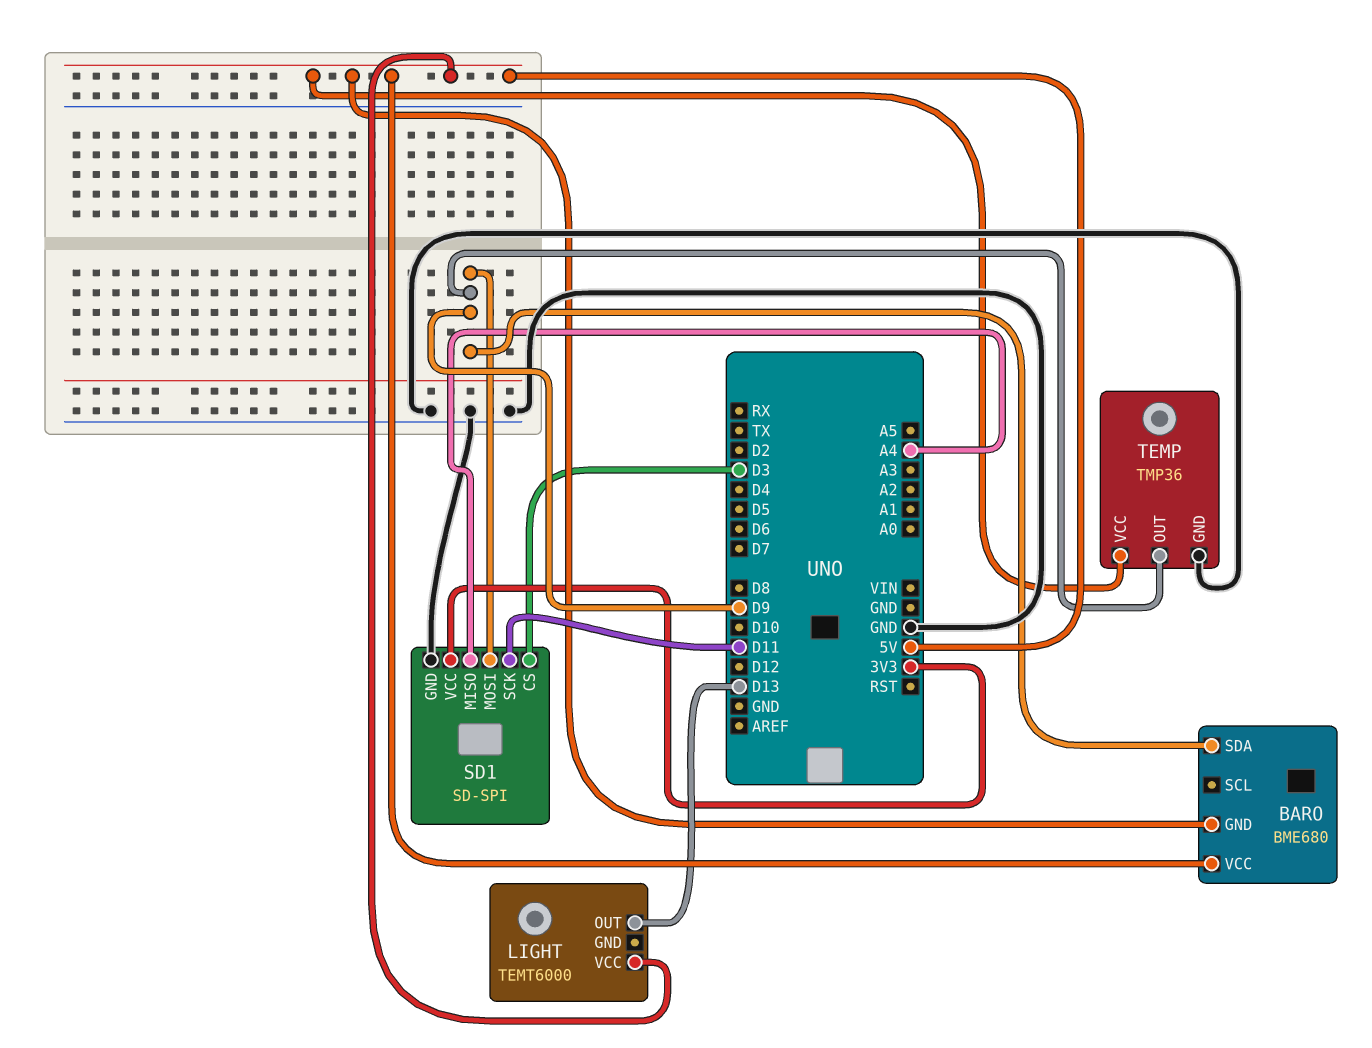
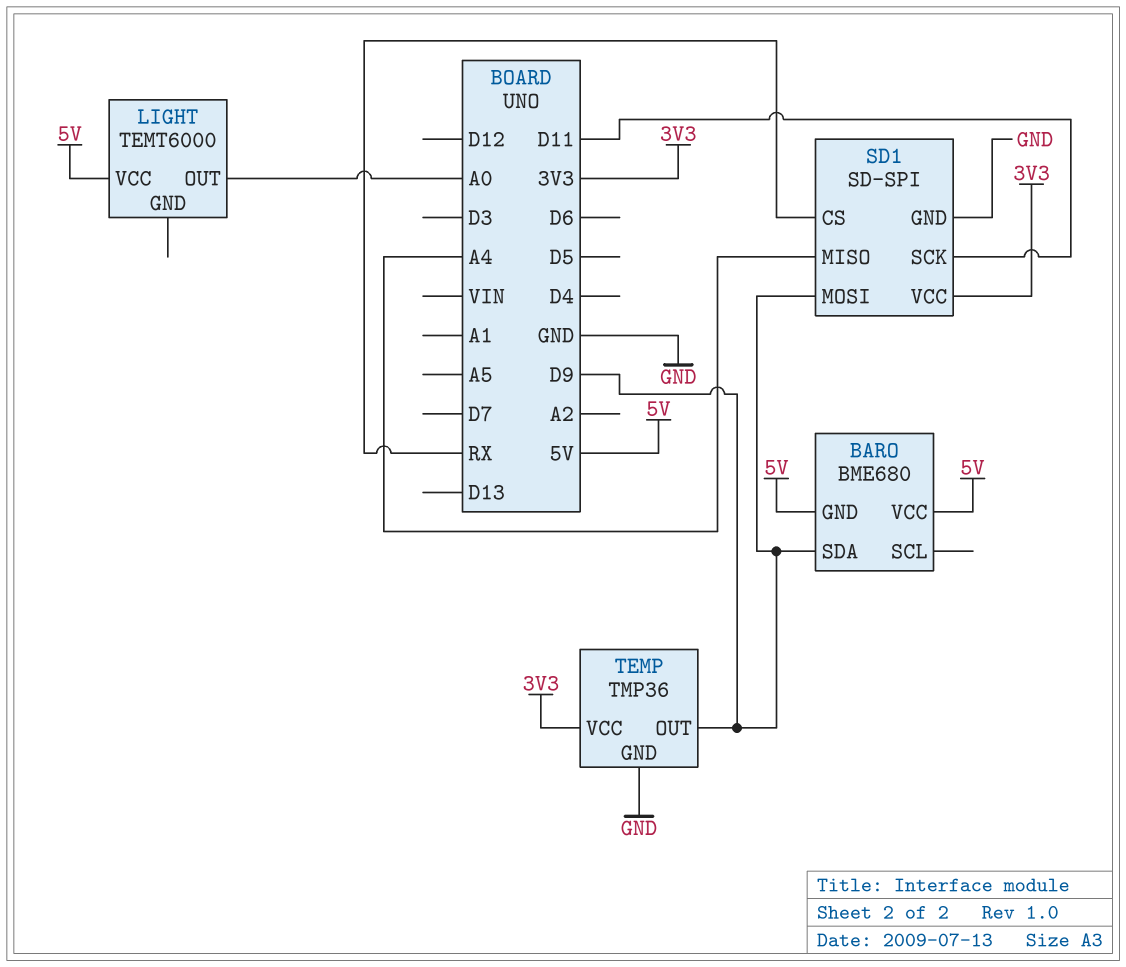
LIGHT pin OUT: D13 -> A0
SD1 pin CS: D3 -> RX
TEMP pin VCC: 5V -> 3V3

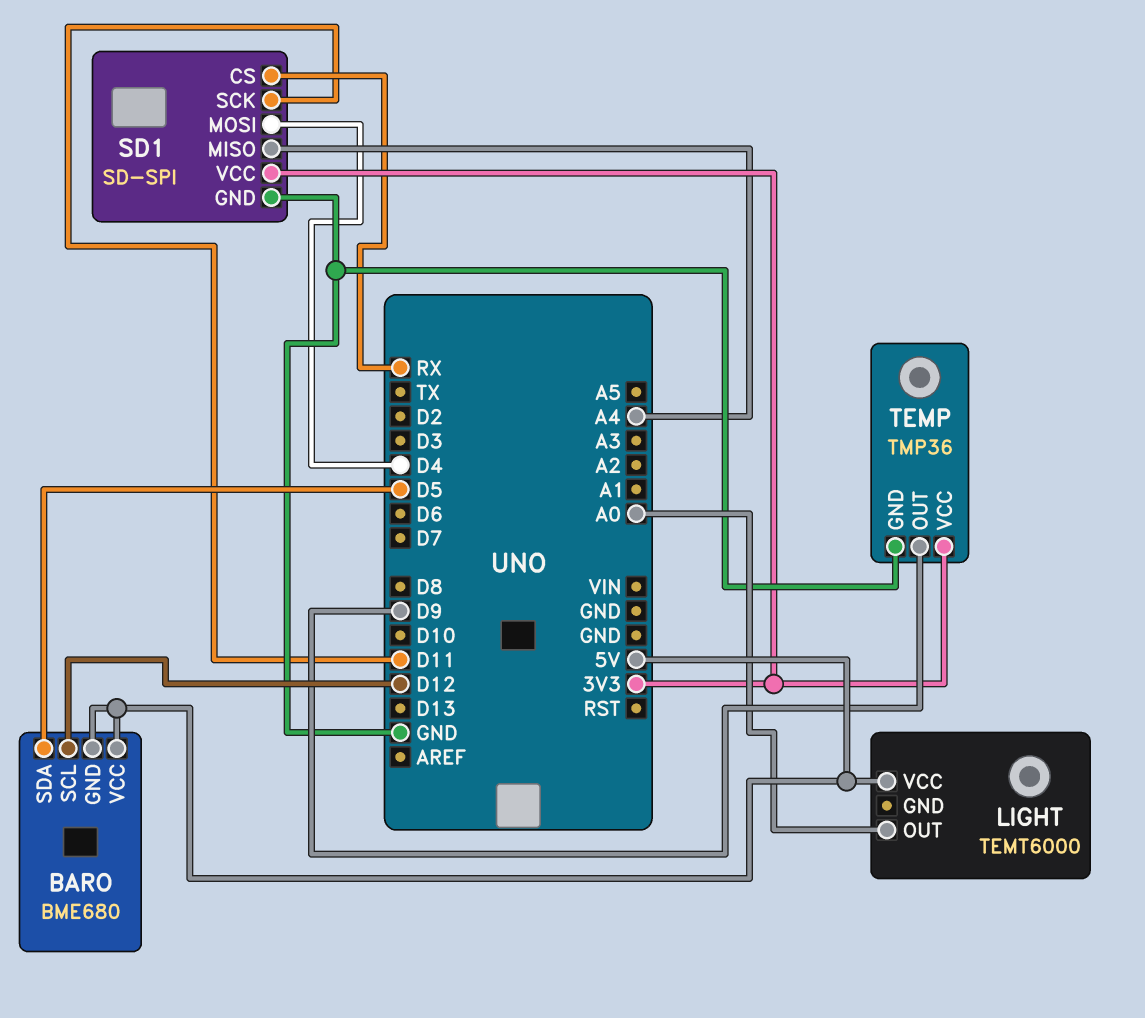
BARO pin SCL: none -> D12
BARO pin SDA: D9 -> D5
SD1 pin MOSI: D9 -> D4

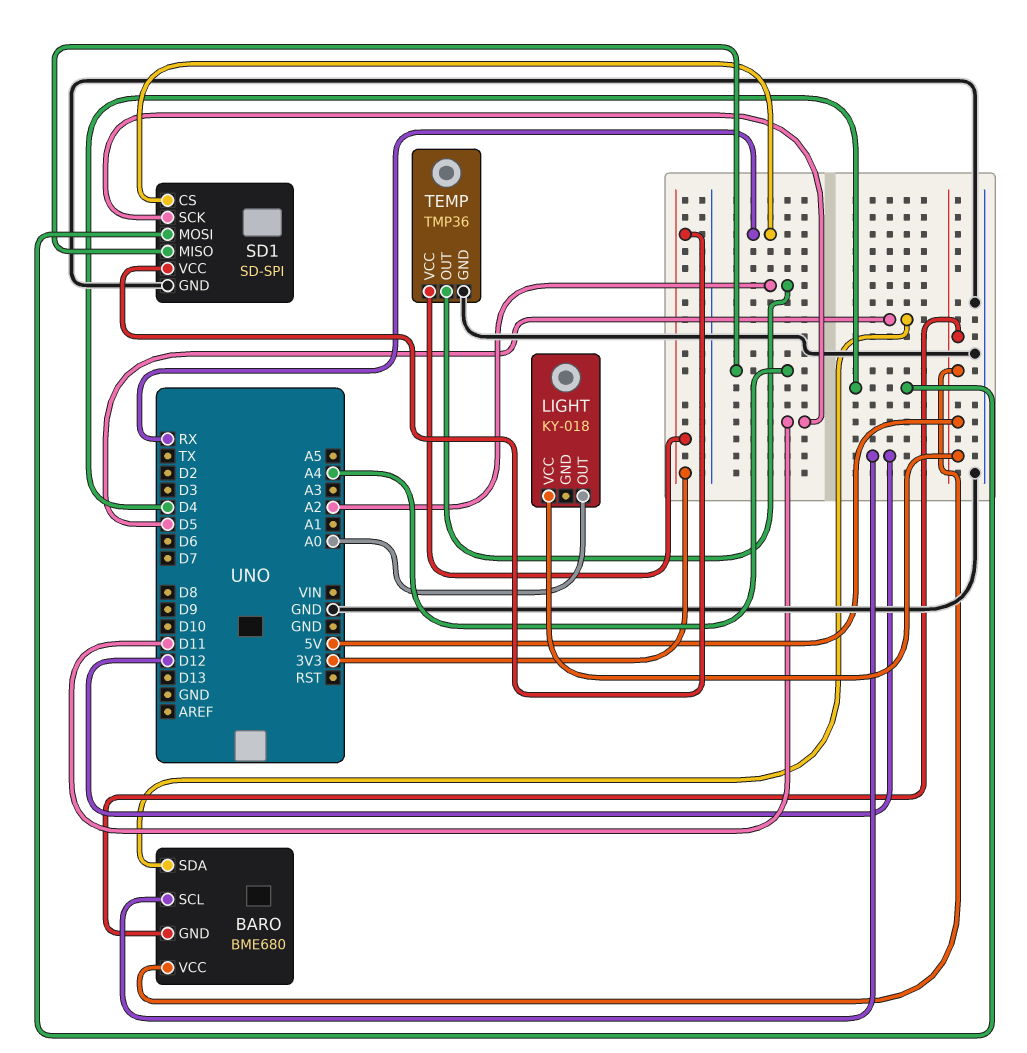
LIGHT: TEMT6000 -> KY-018
TEMP pin OUT: D9 -> A2

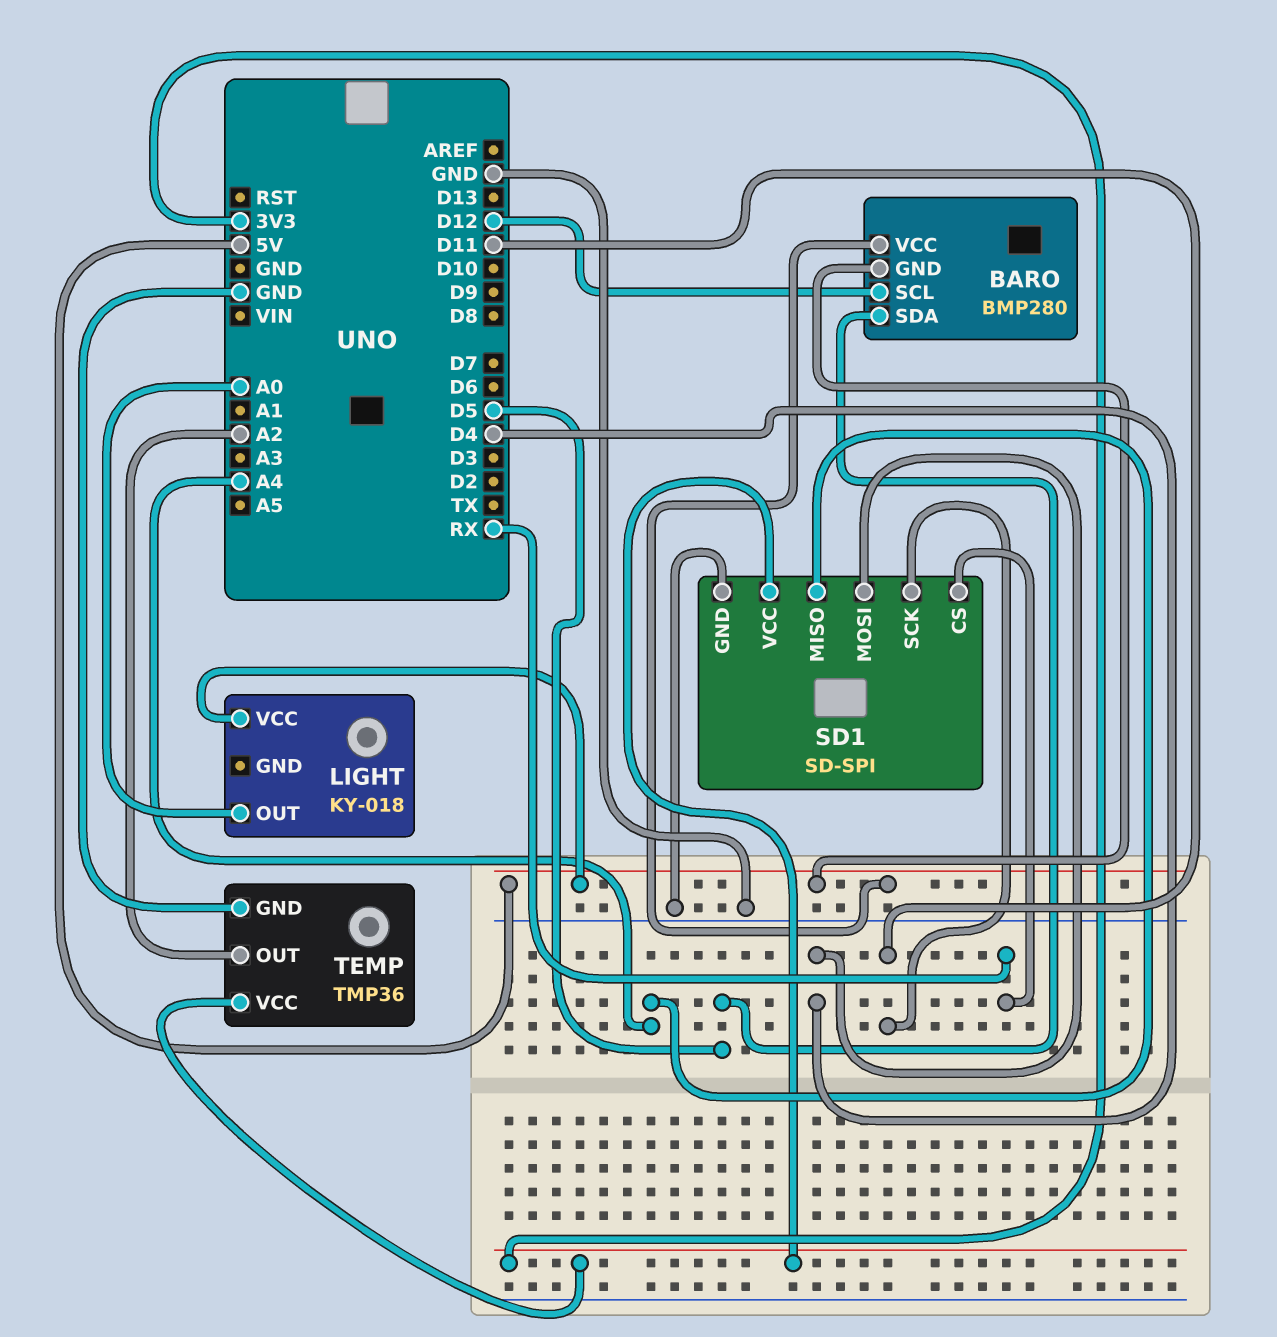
BARO: BME680 -> BMP280

